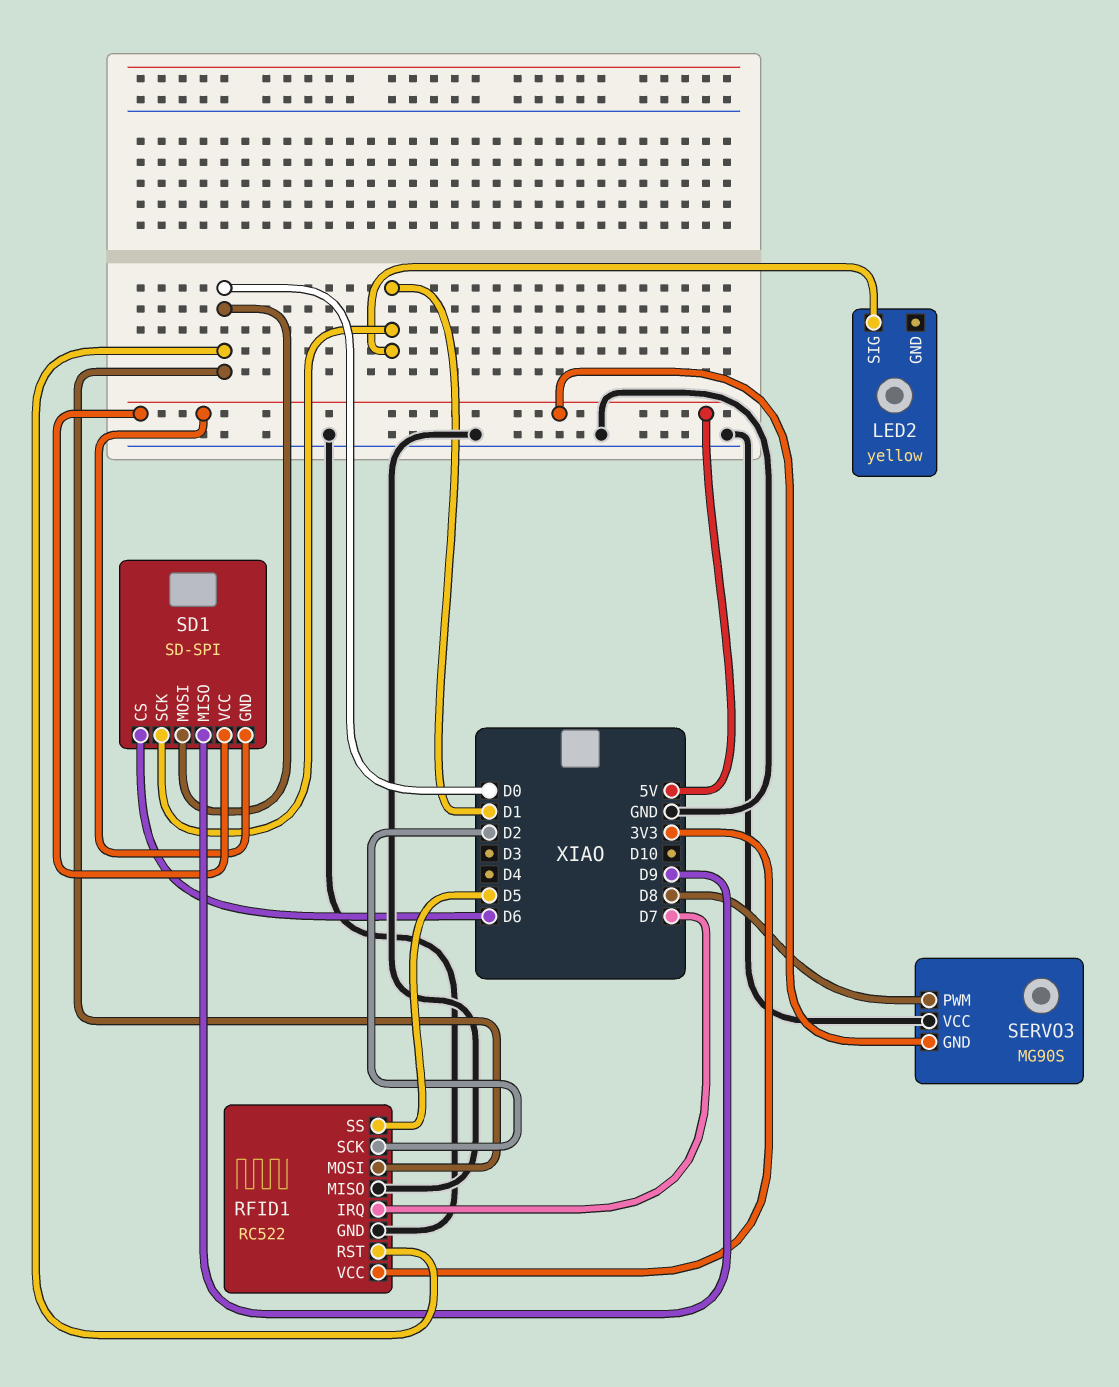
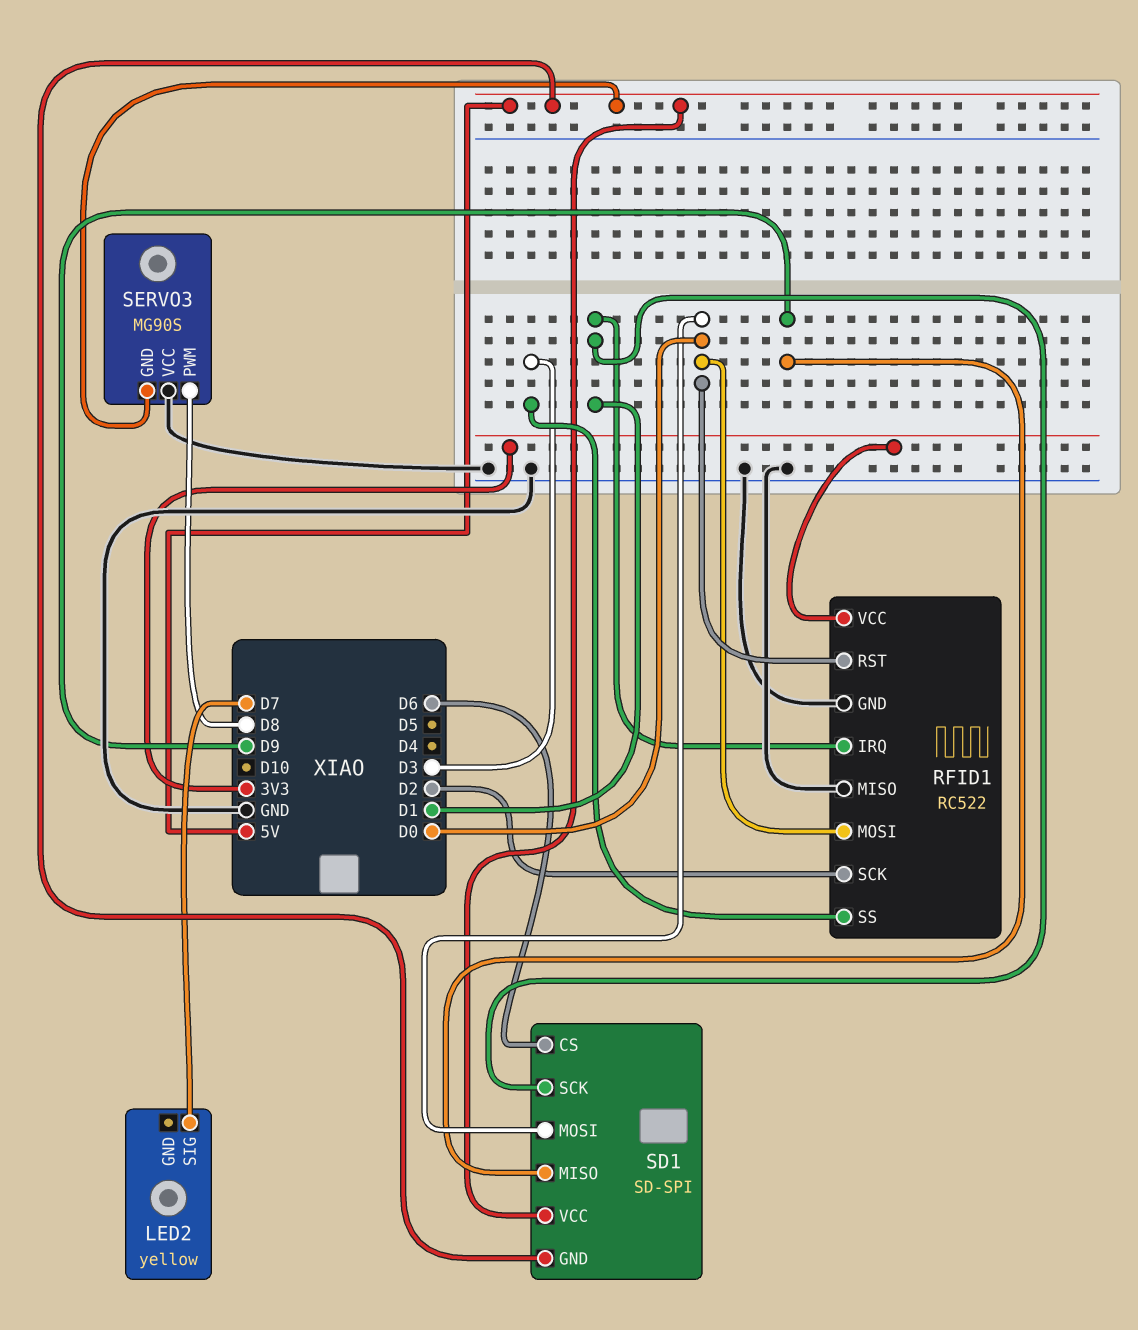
LED2 pin SIG: D1 -> D7
RFID1 pin IRQ: D7 -> D1
RFID1 pin SS: D5 -> D3

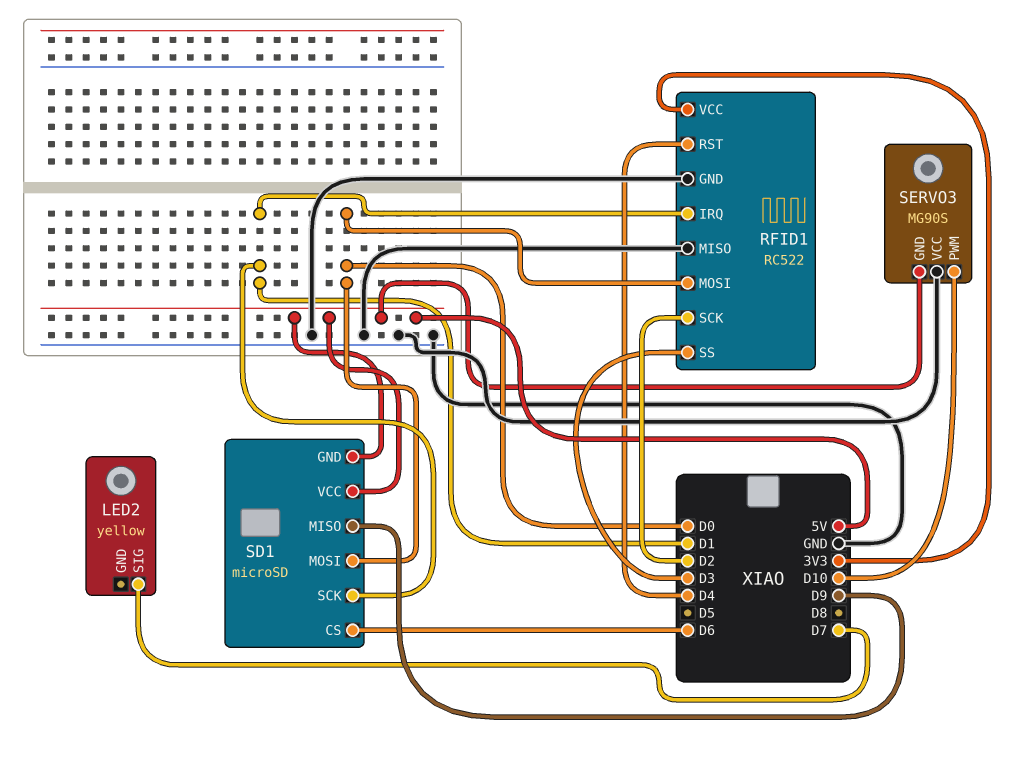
RFID1 pin RST: D0 -> D4
SD1: SD-SPI -> microSD
SERVO3 pin PWM: D8 -> D10

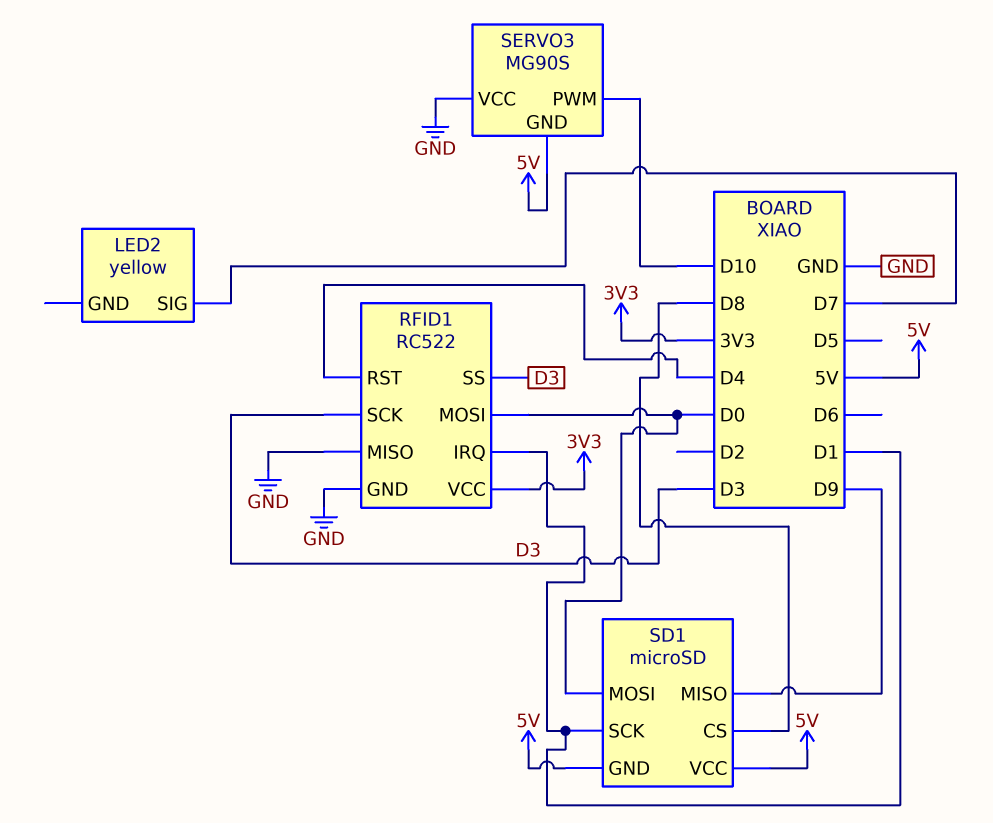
RFID1 pin SCK: D2 -> D3
SD1 pin CS: D6 -> D8

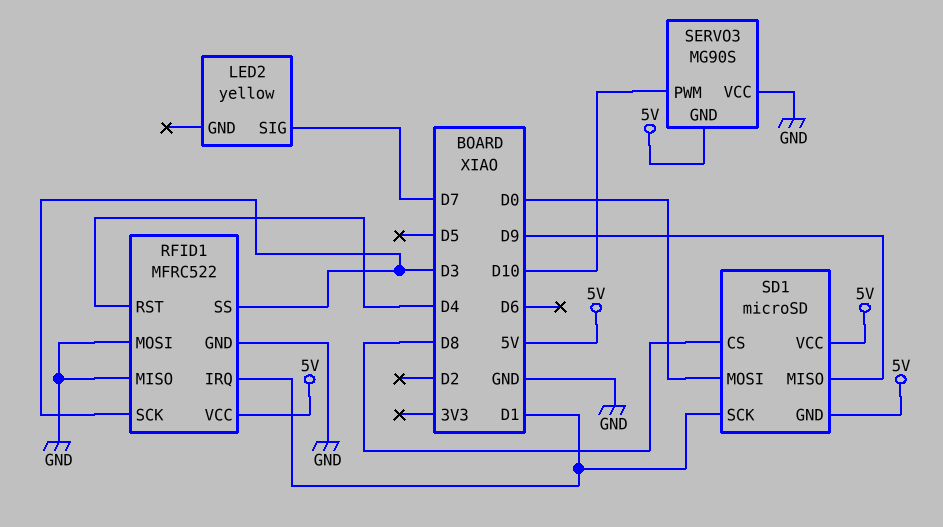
RFID1: RC522 -> MFRC522
RFID1 pin MOSI: D0 -> GND
RFID1 pin VCC: 3V3 -> 5V

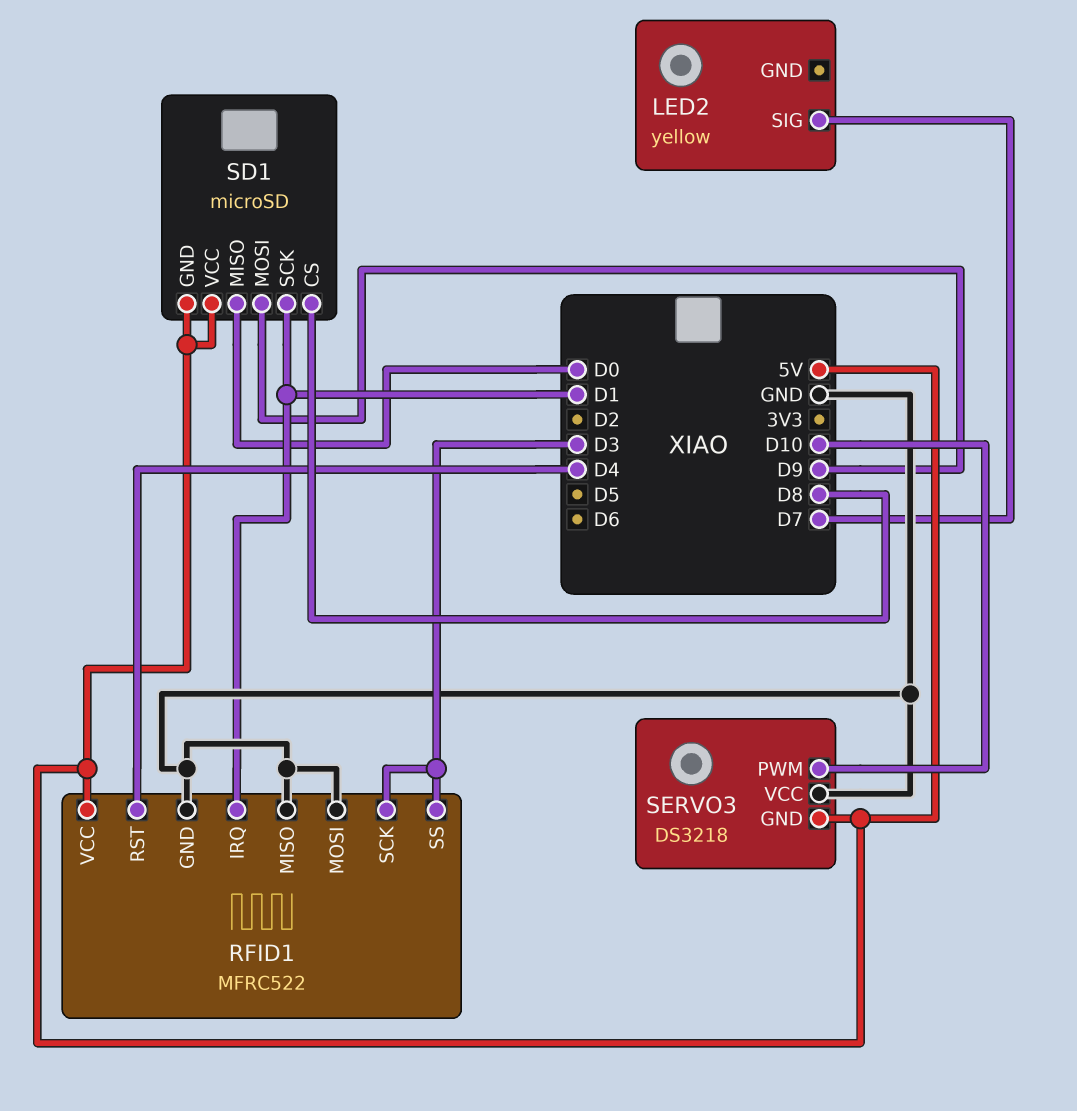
SD1 pin MISO: D9 -> D0
SD1 pin MOSI: D0 -> D9
SERVO3: MG90S -> DS3218

